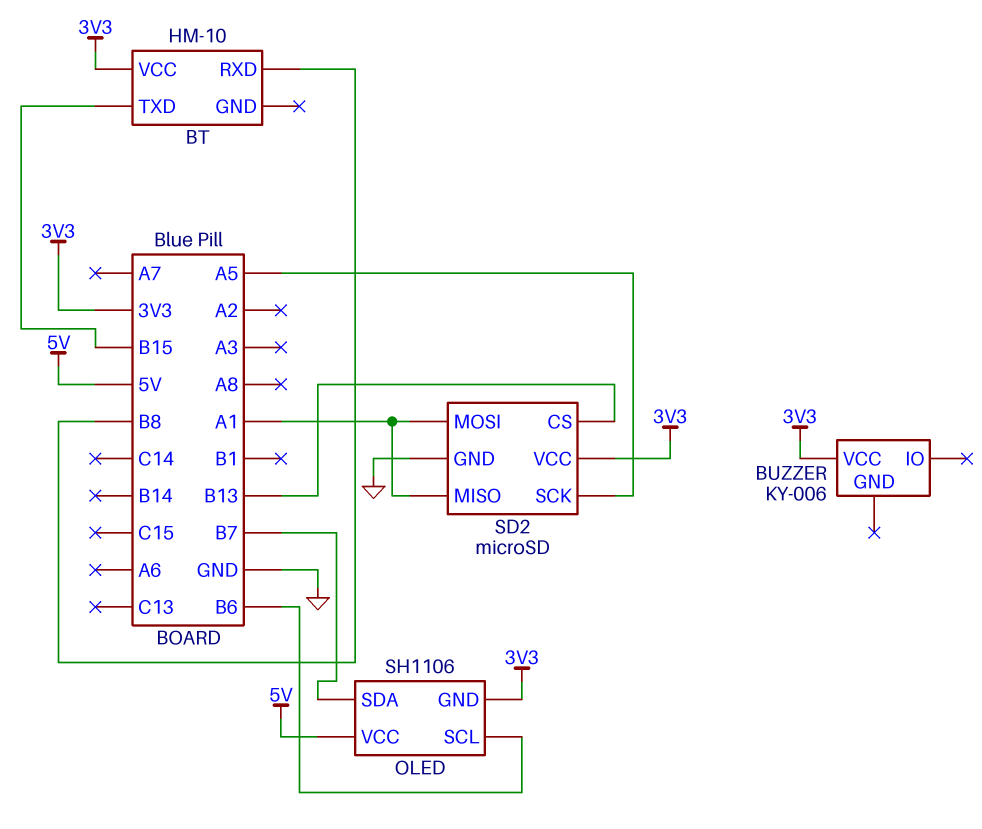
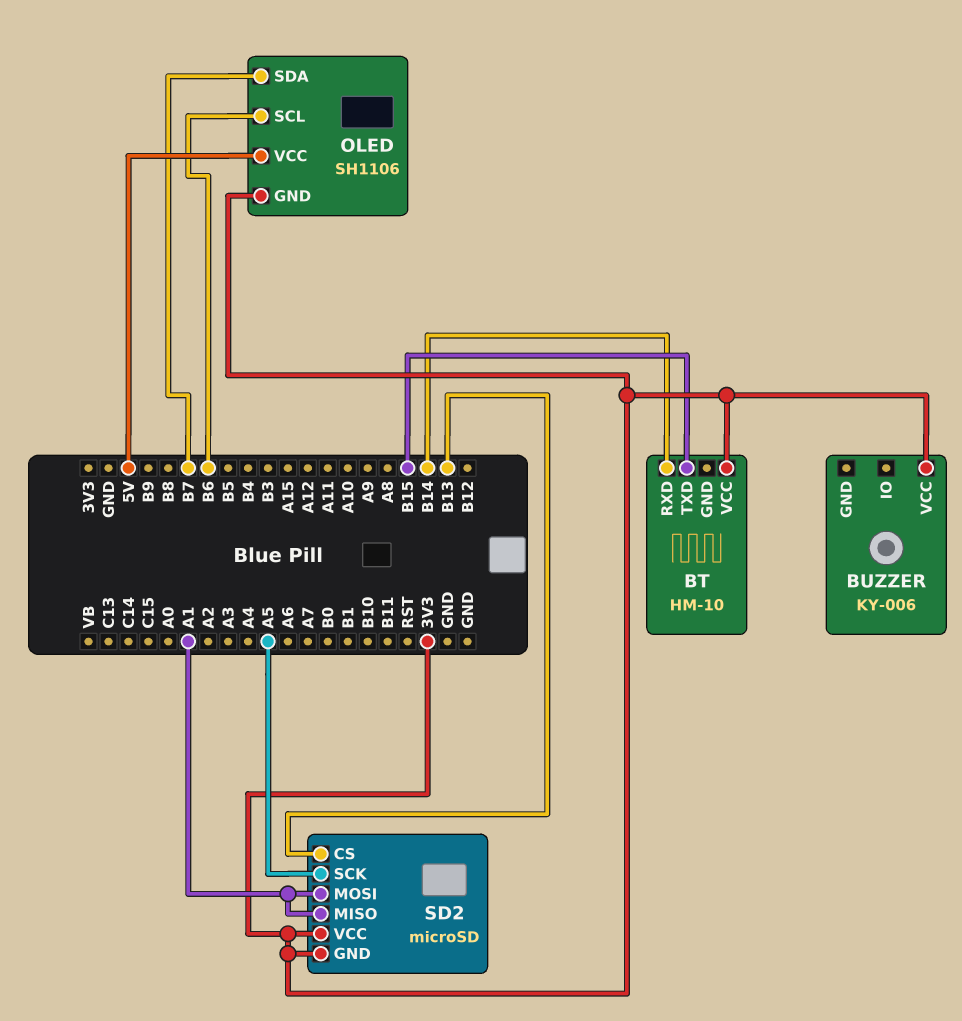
BT pin RXD: B8 -> B14
SD2 pin GND: GND -> 3V3

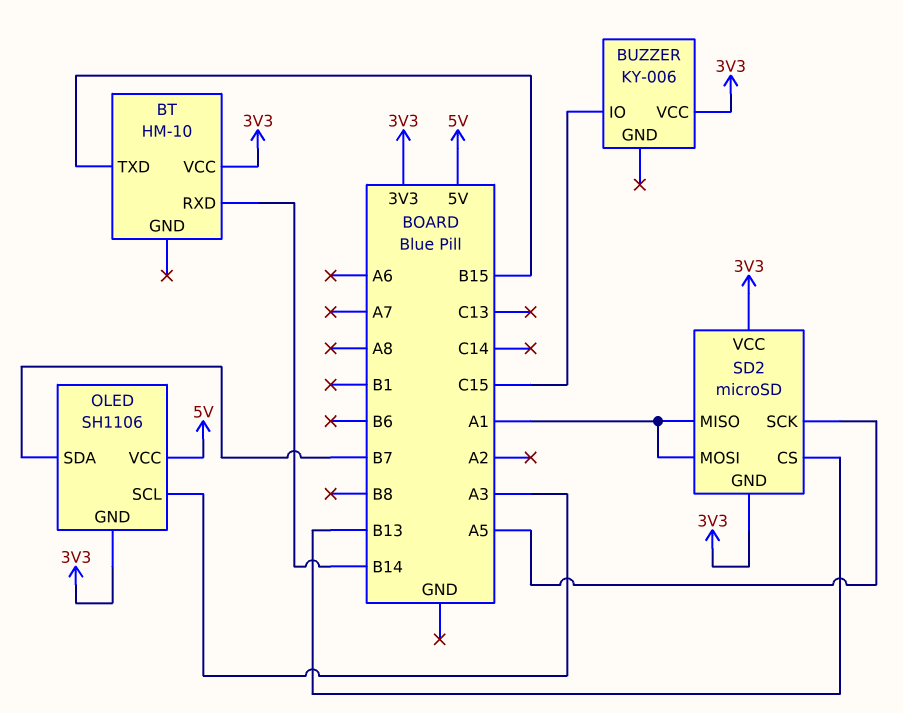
BUZZER pin IO: none -> C15
OLED pin SCL: B6 -> A3

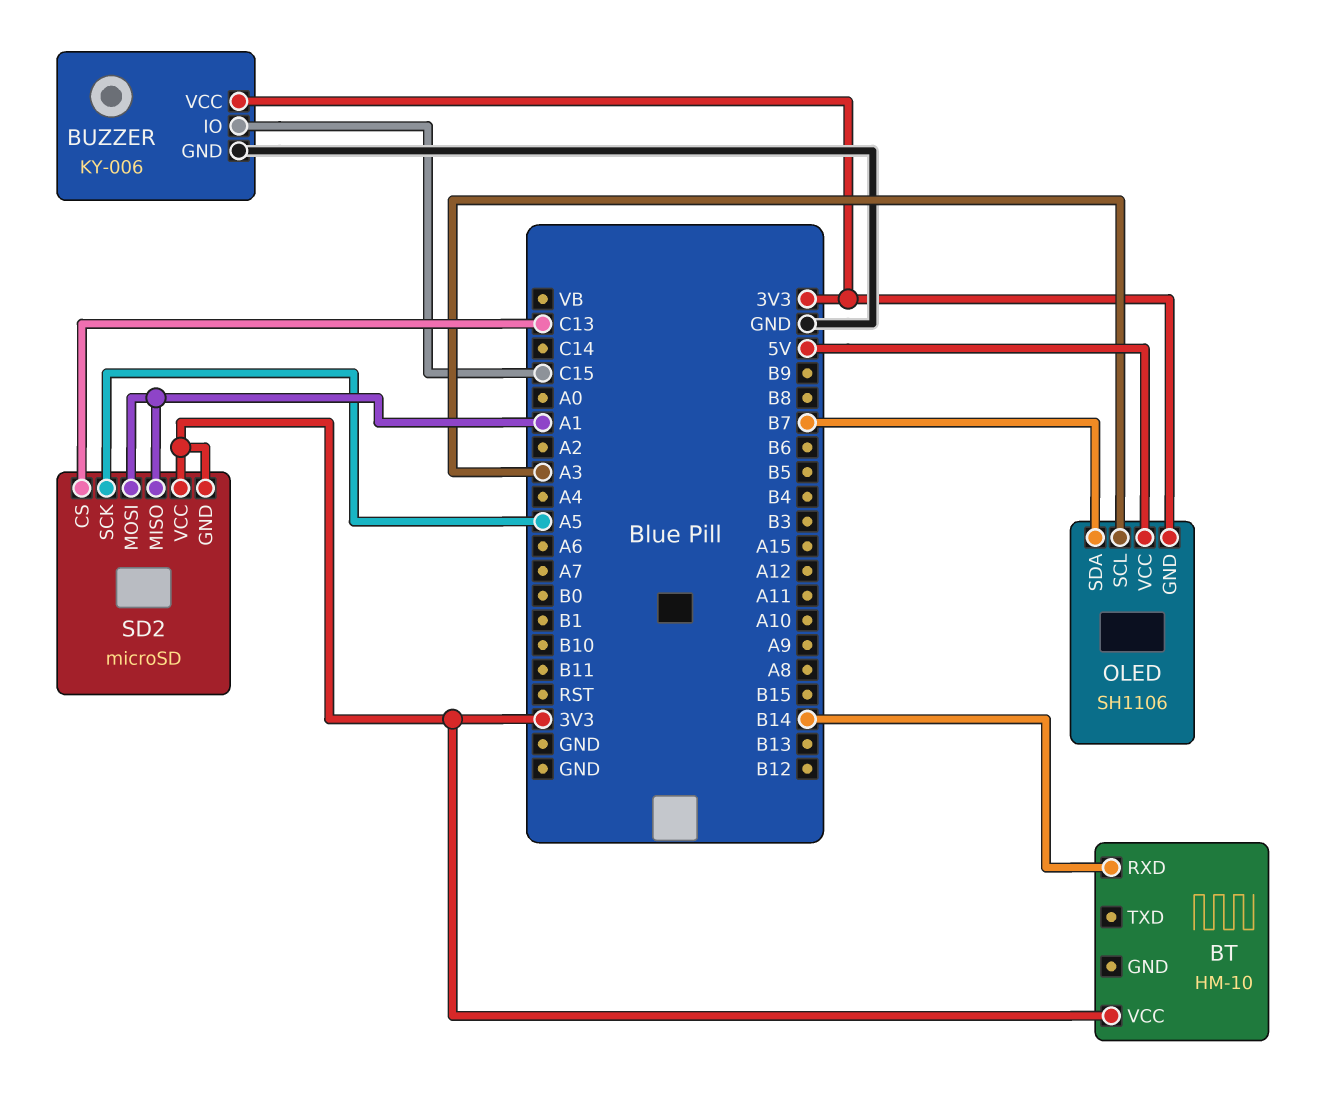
BT pin TXD: B15 -> none
BUZZER pin GND: none -> GND
SD2 pin CS: B13 -> C13

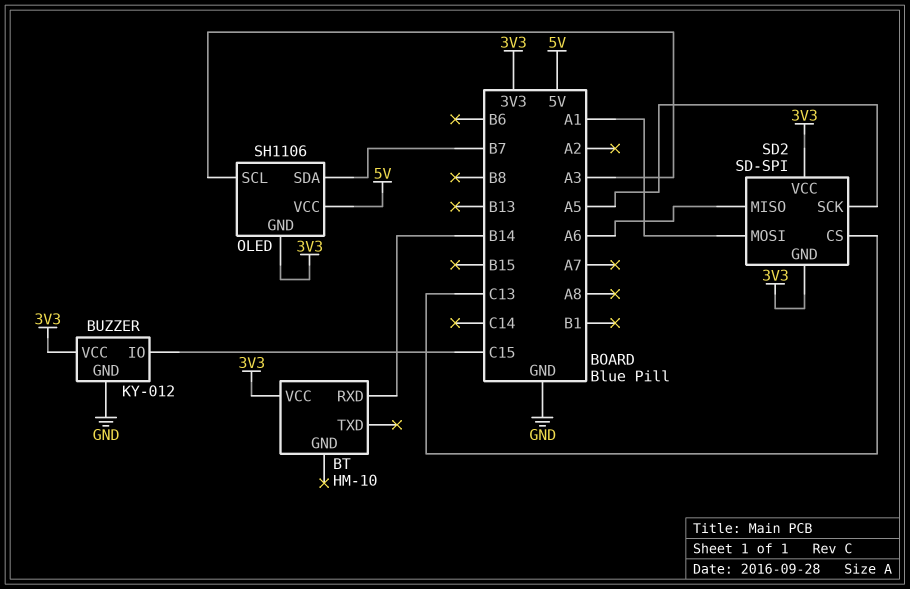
BUZZER: KY-006 -> KY-012
SD2: microSD -> SD-SPI
SD2 pin MISO: A1 -> A6

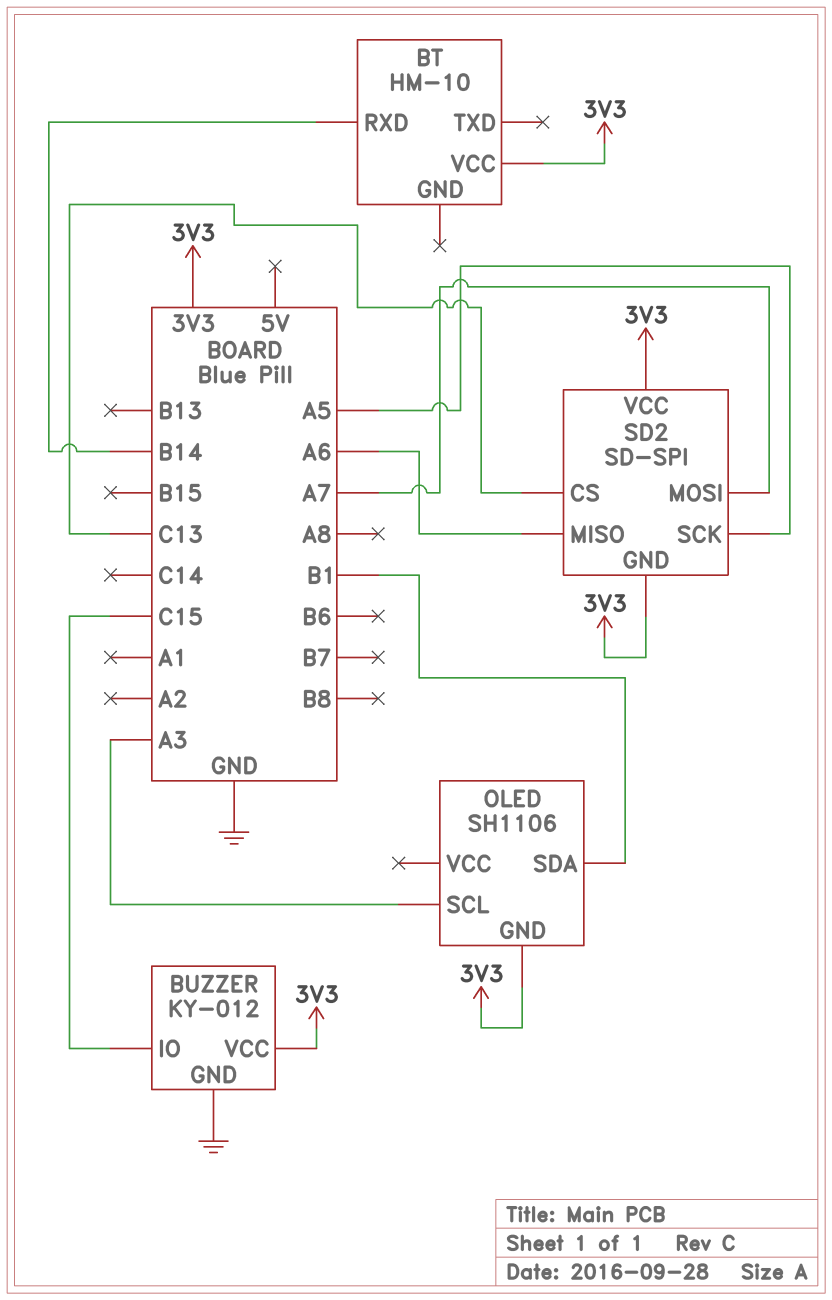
OLED pin SDA: B7 -> B1
OLED pin VCC: 5V -> none
SD2 pin MOSI: A1 -> A7

